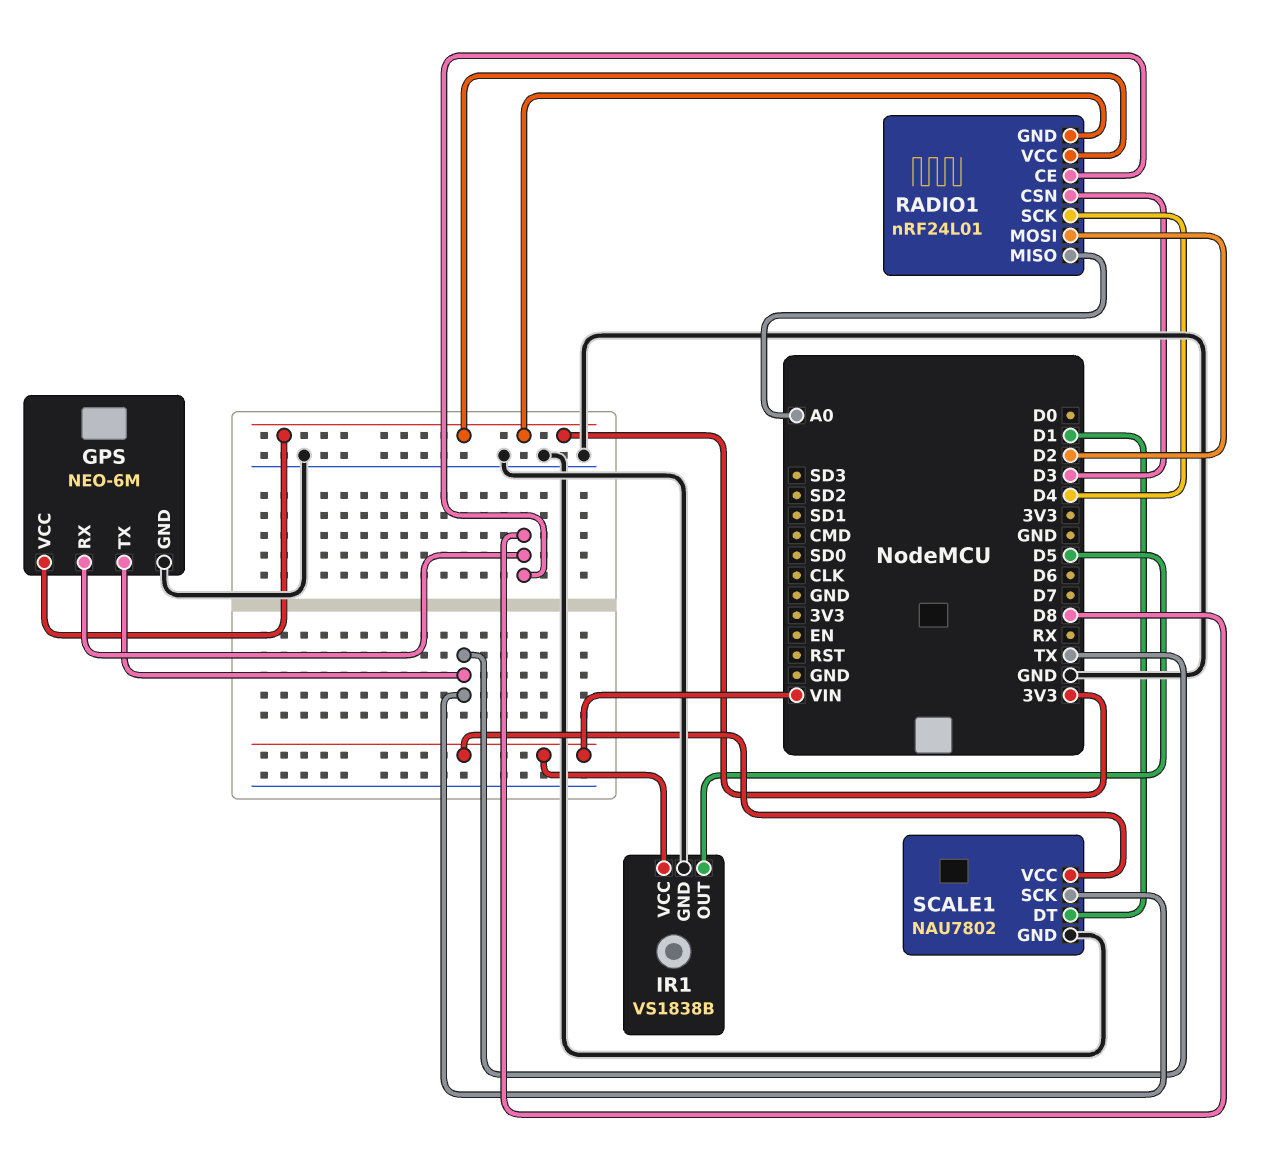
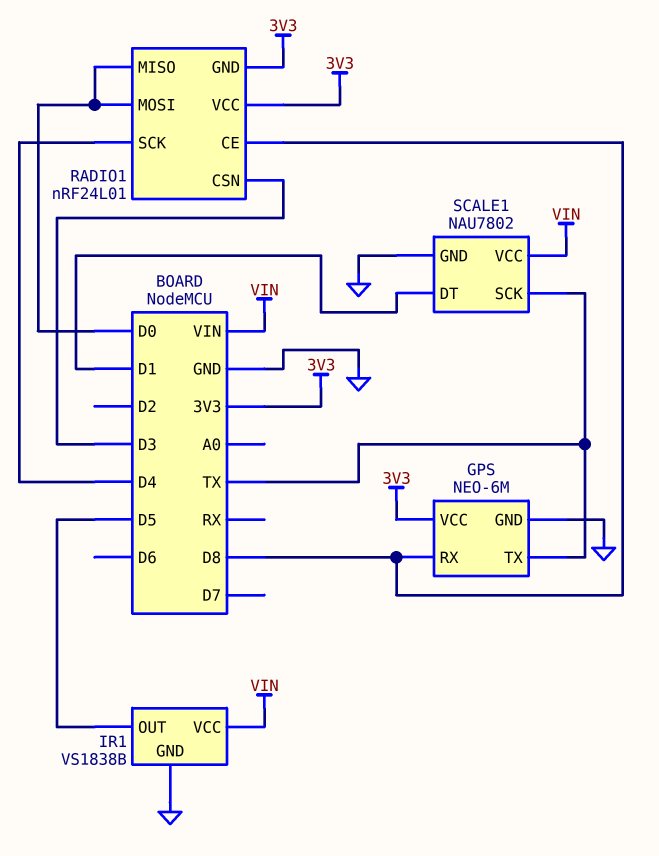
RADIO1 pin MISO: A0 -> D0
RADIO1 pin MOSI: D2 -> D0

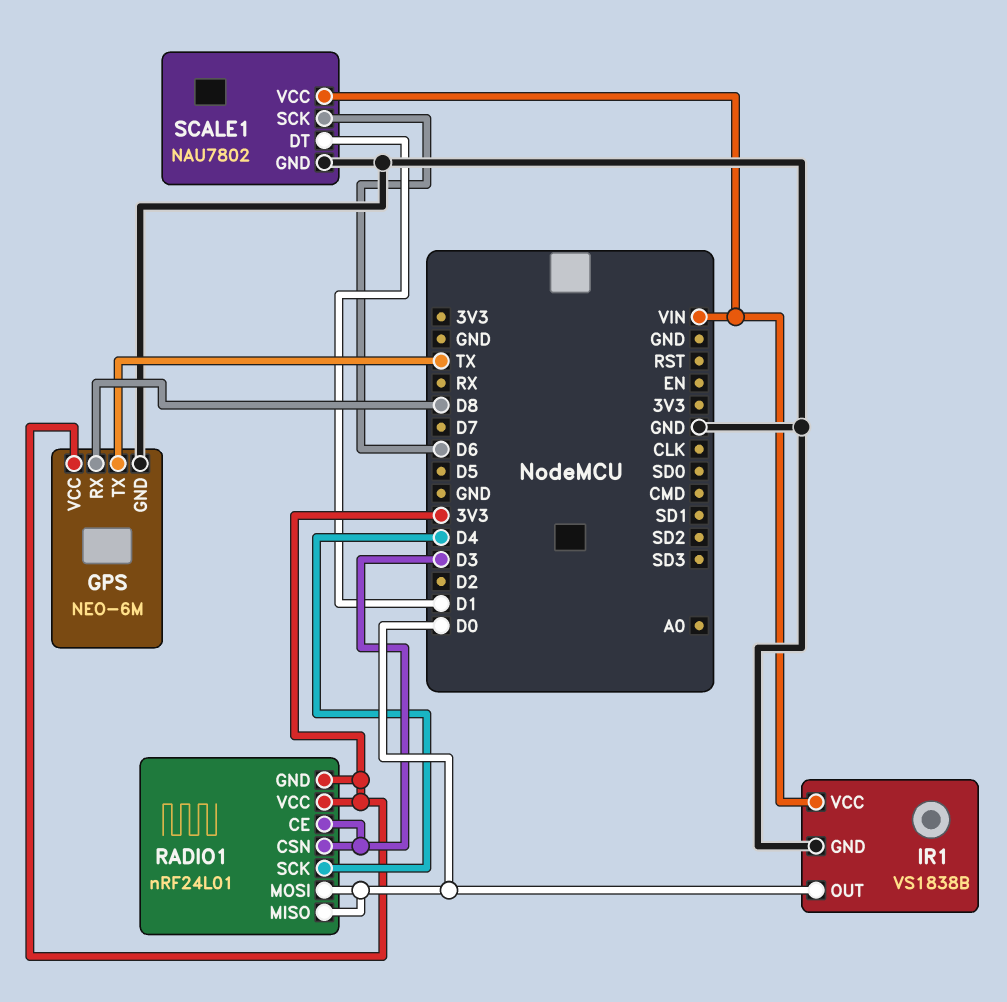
IR1 pin OUT: D5 -> D0
RADIO1 pin CE: D8 -> D3
SCALE1 pin SCK: TX -> D6

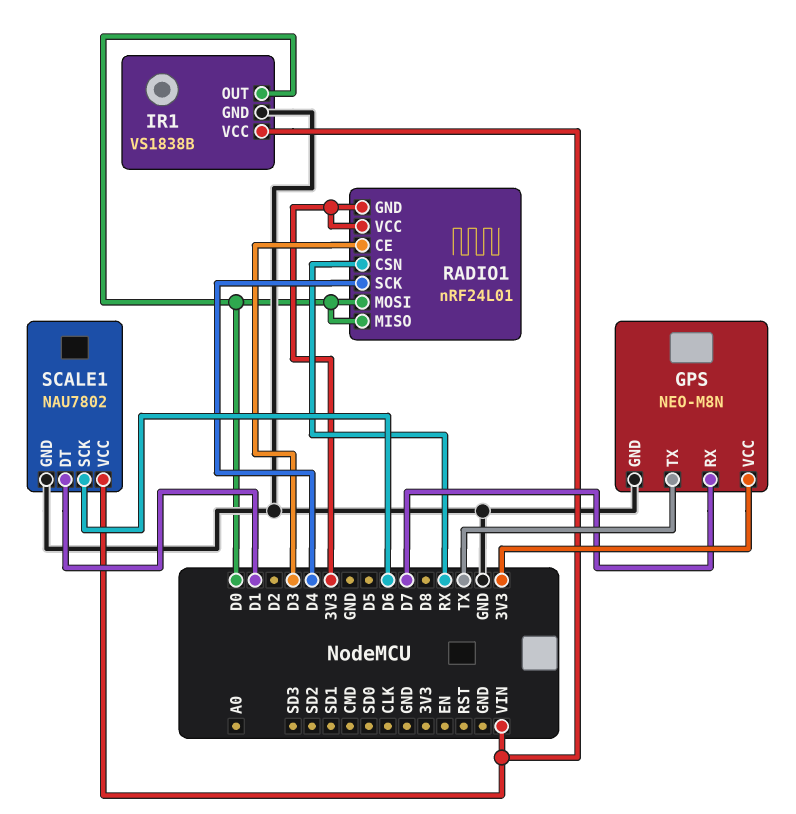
GPS: NEO-6M -> NEO-M8N
GPS pin RX: D8 -> D7
RADIO1 pin CSN: D3 -> RX

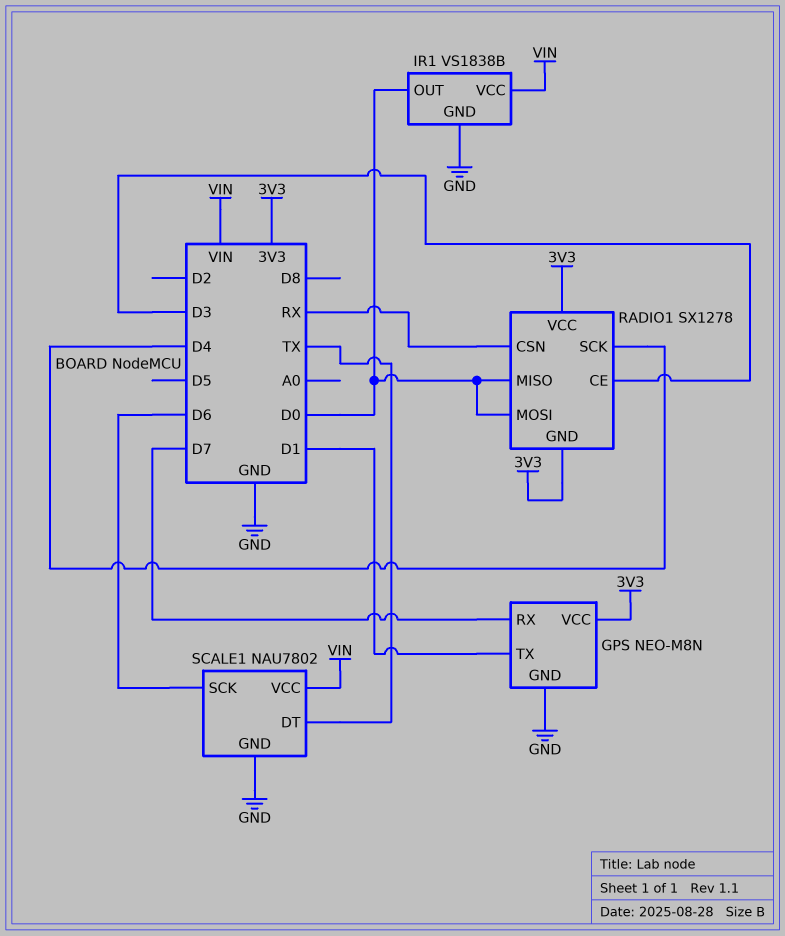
GPS pin TX: TX -> D1
RADIO1: nRF24L01 -> SX1278
SCALE1 pin DT: D1 -> TX

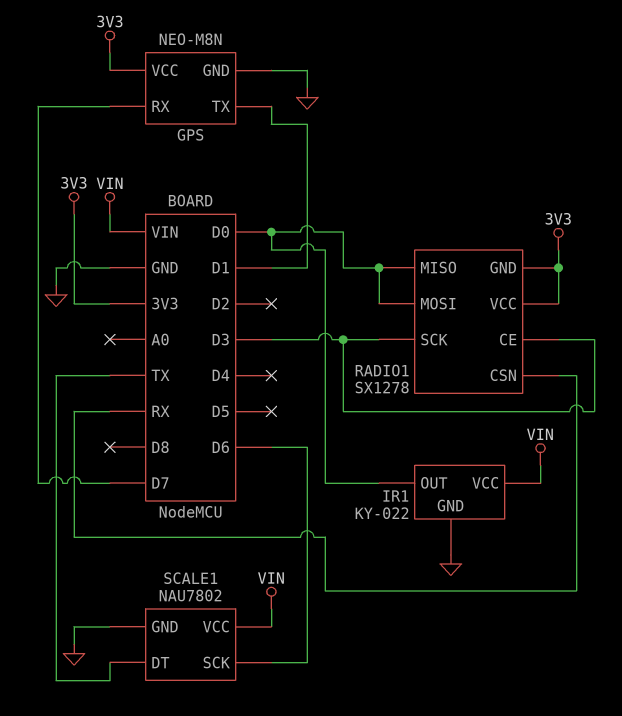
IR1: VS1838B -> KY-022
RADIO1 pin SCK: D4 -> D3

